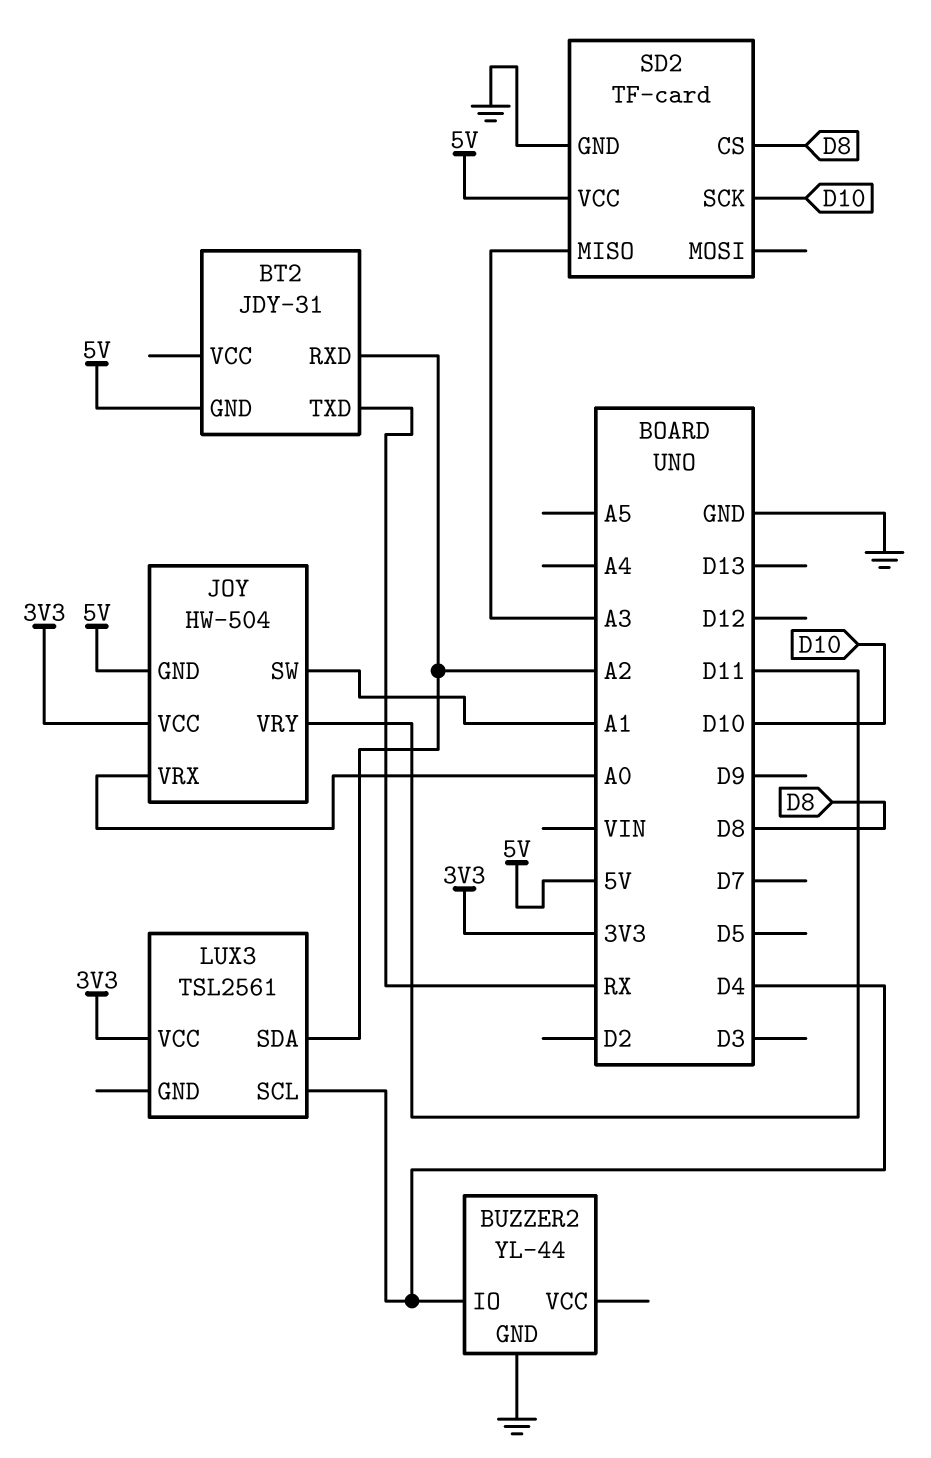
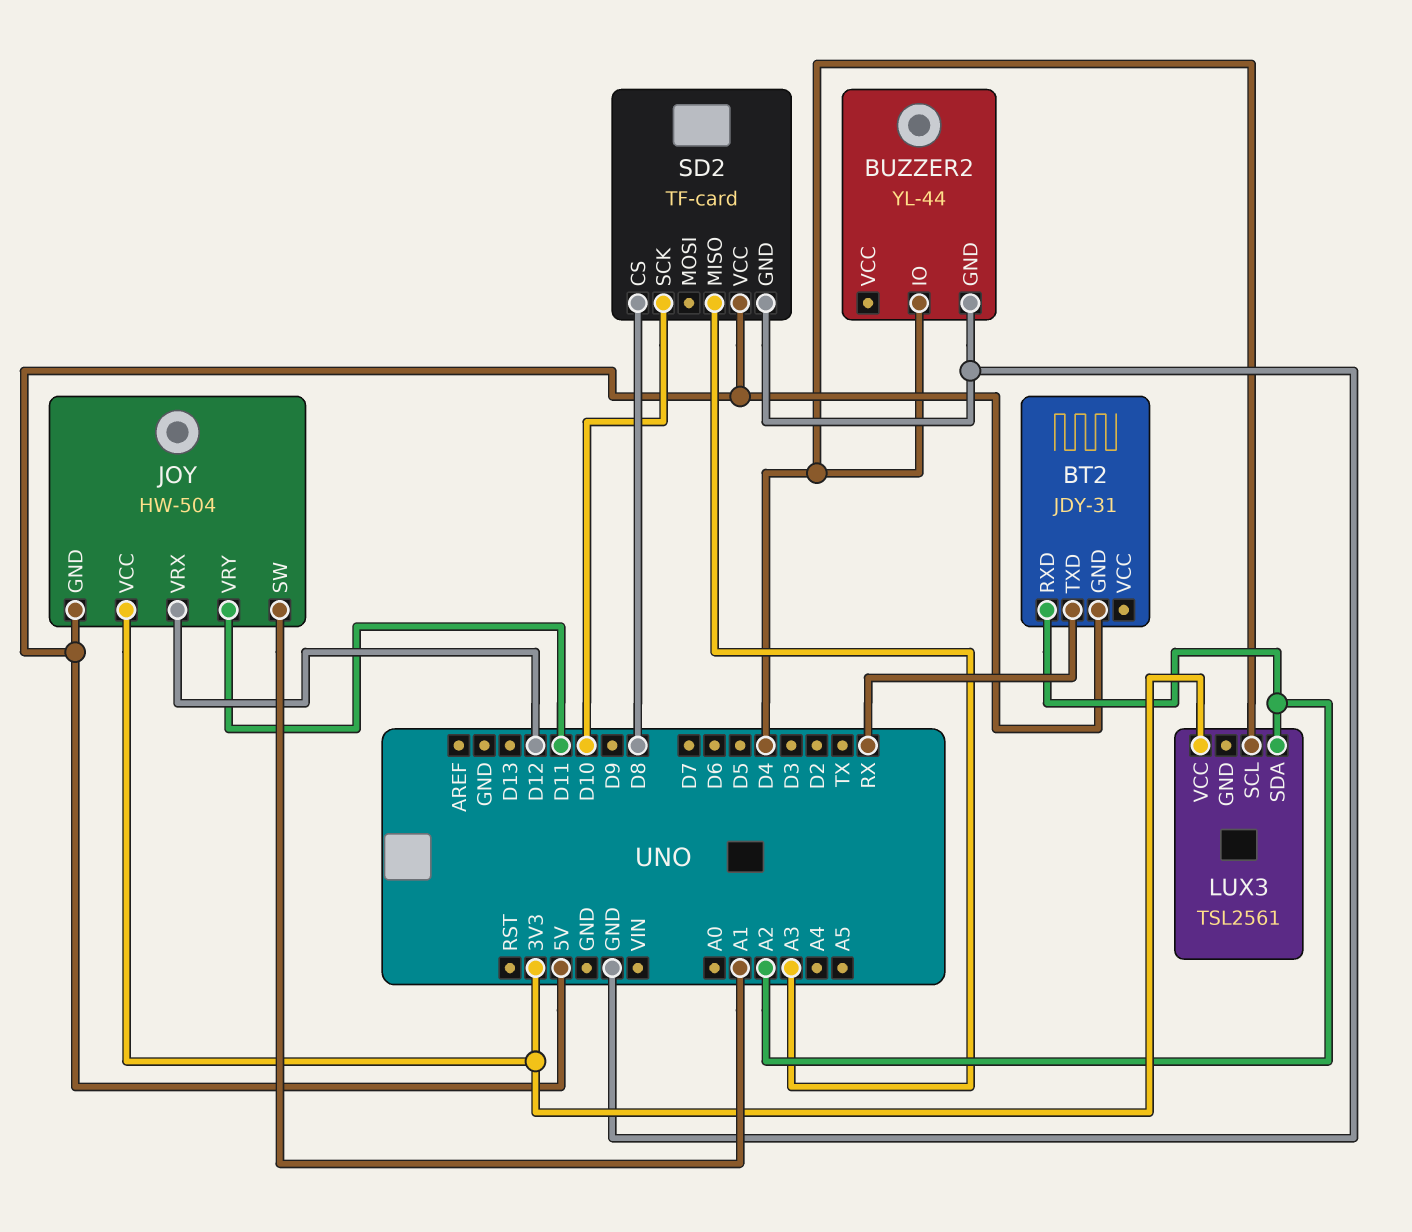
JOY pin VRX: A0 -> D12

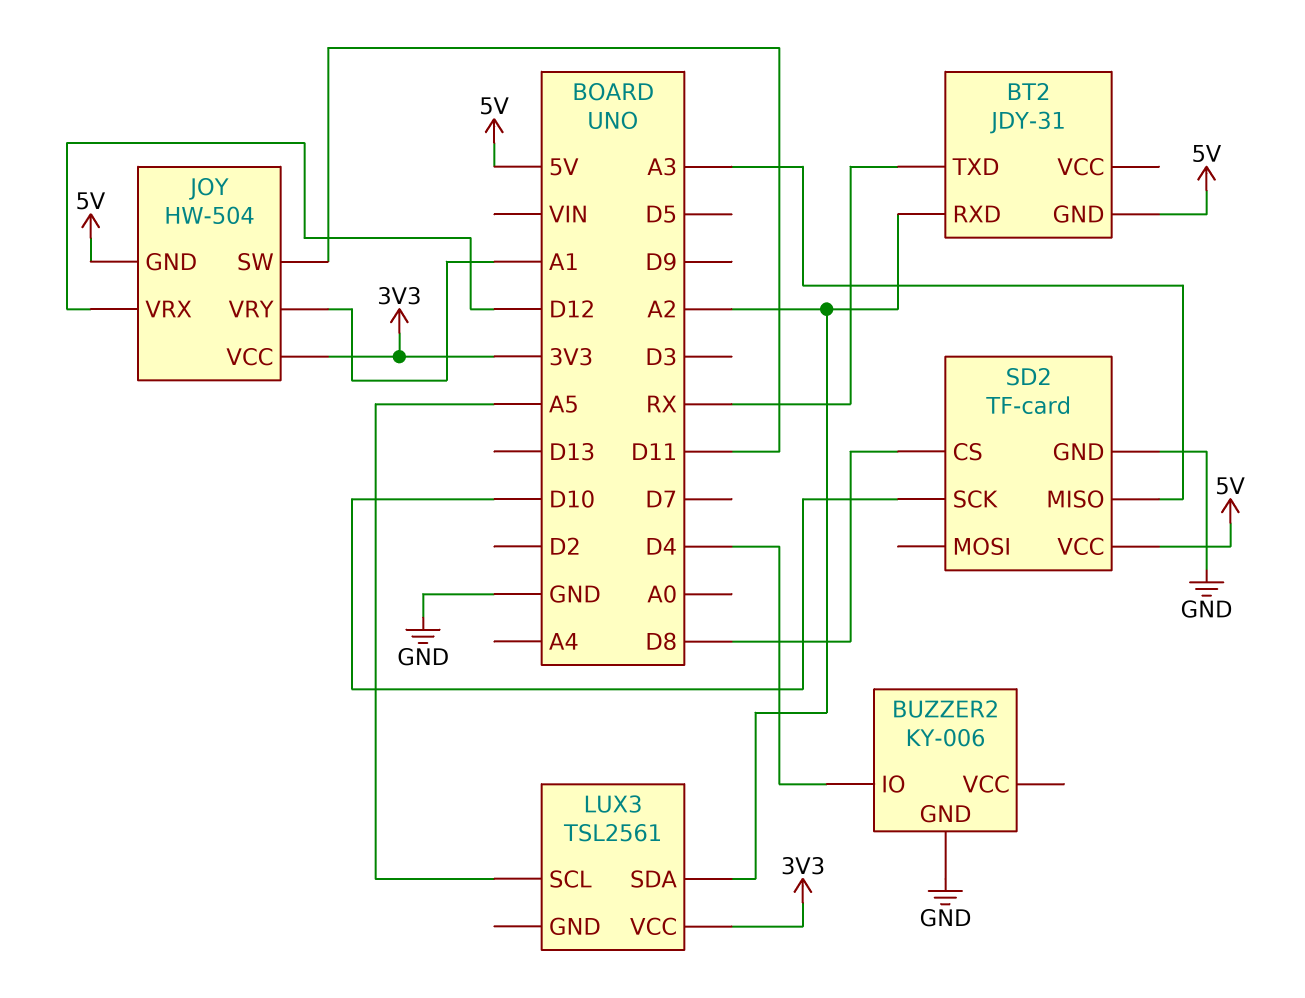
BUZZER2: YL-44 -> KY-006
JOY pin SW: A1 -> D11
JOY pin VRY: D11 -> A1
LUX3 pin SCL: D4 -> A5

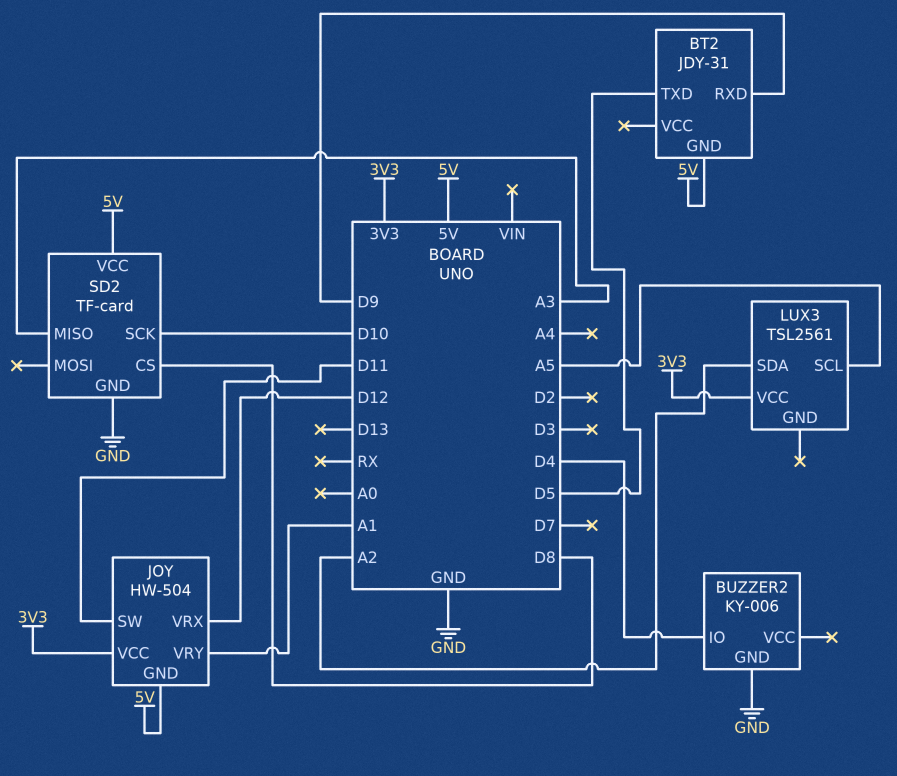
BT2 pin RXD: A2 -> D9
BT2 pin TXD: RX -> D5

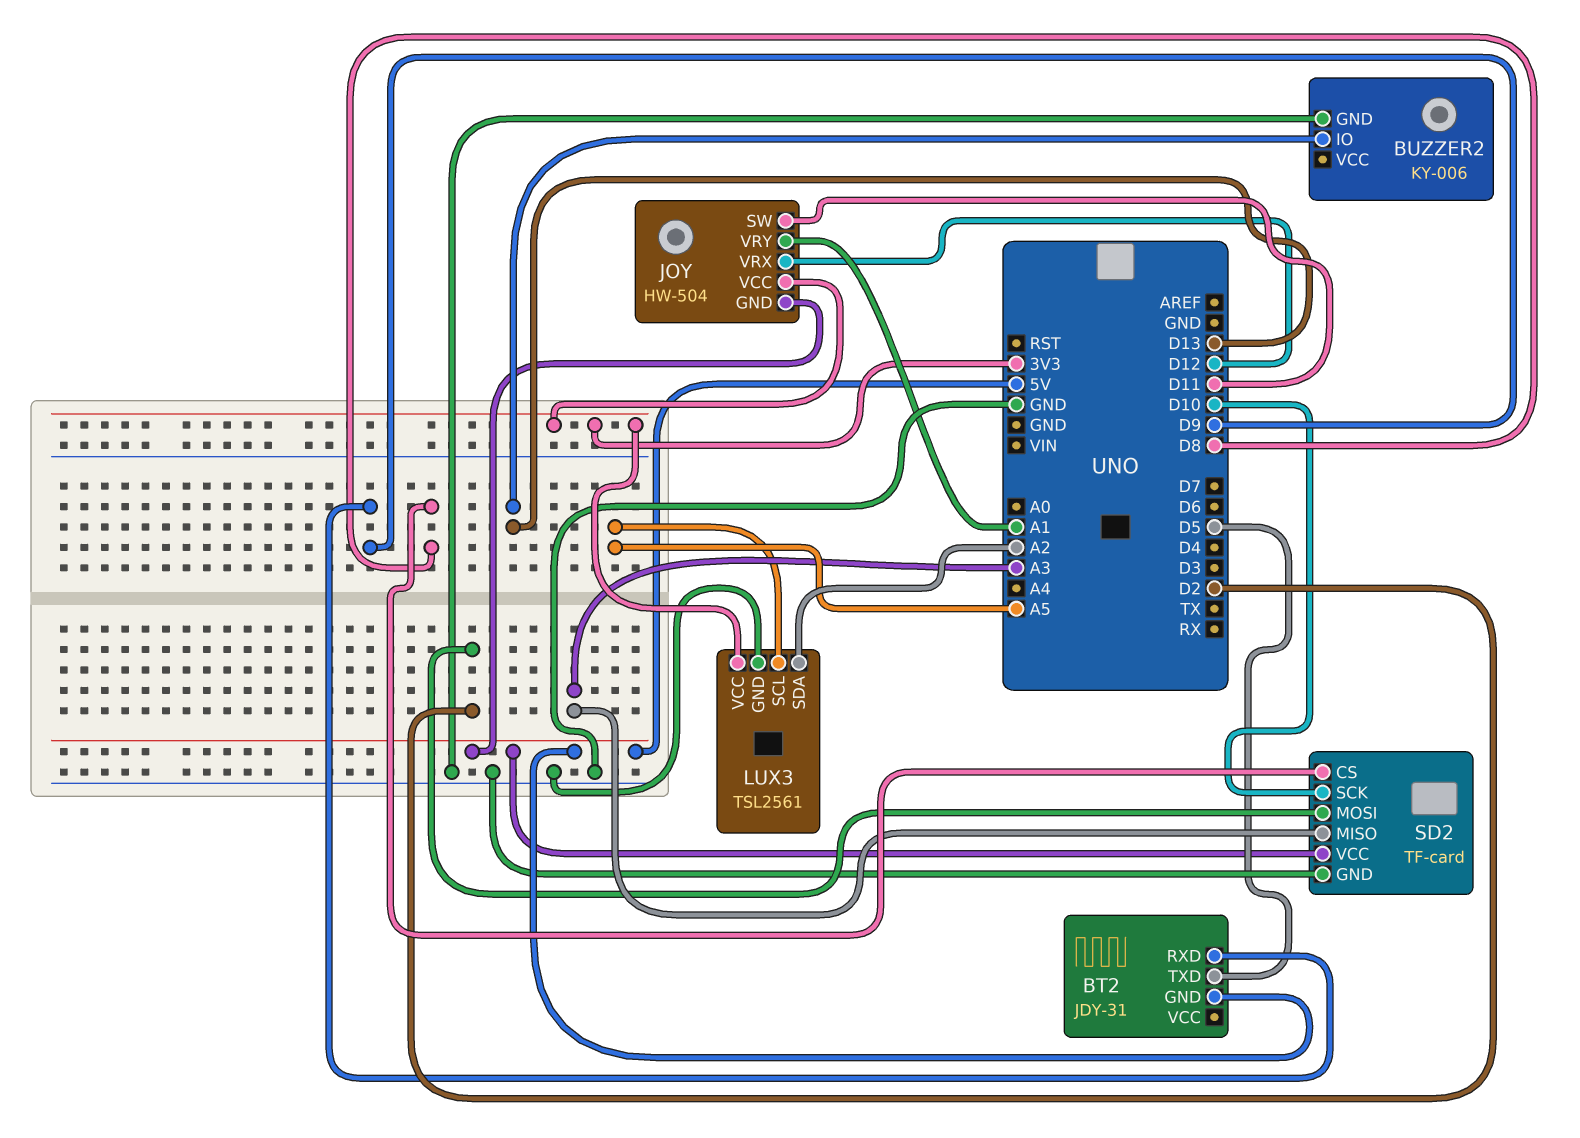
BUZZER2 pin IO: D4 -> D13
LUX3 pin GND: none -> GND
SD2 pin MOSI: none -> D2

